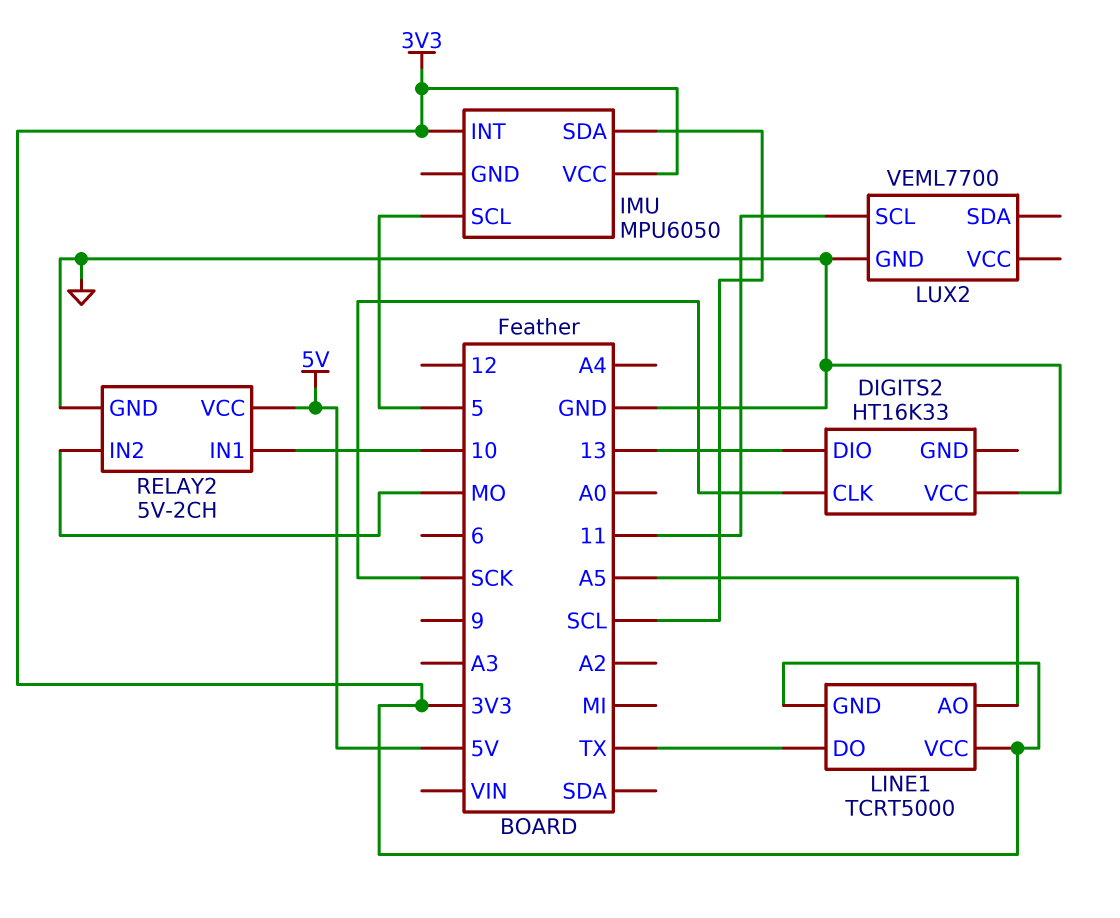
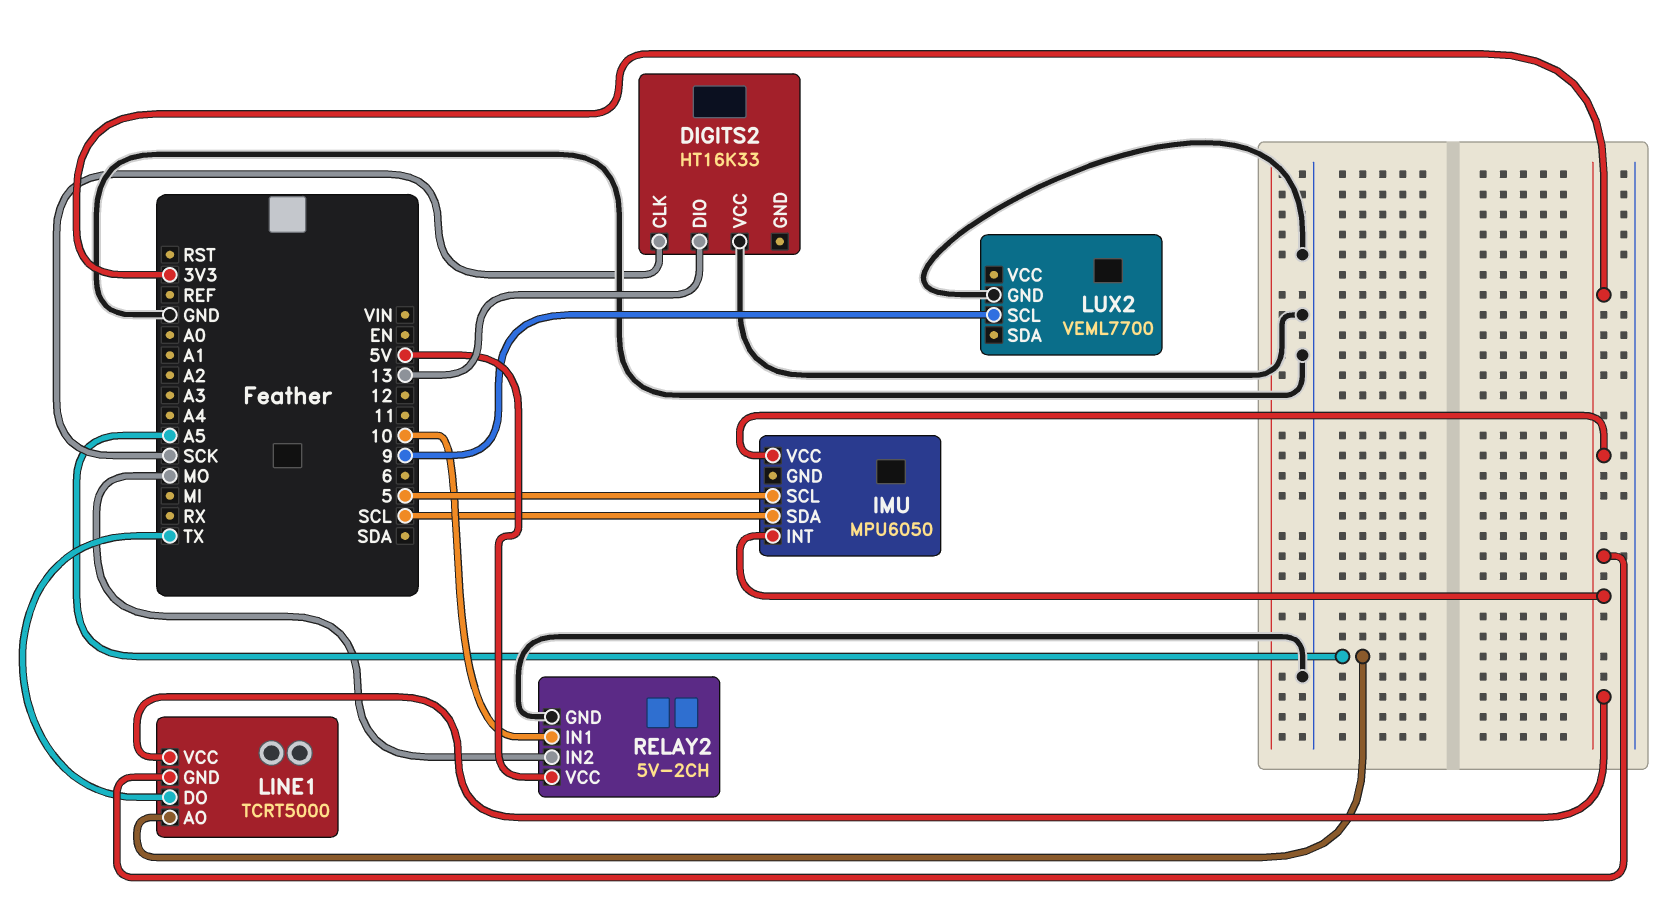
LUX2 pin SCL: 11 -> 9

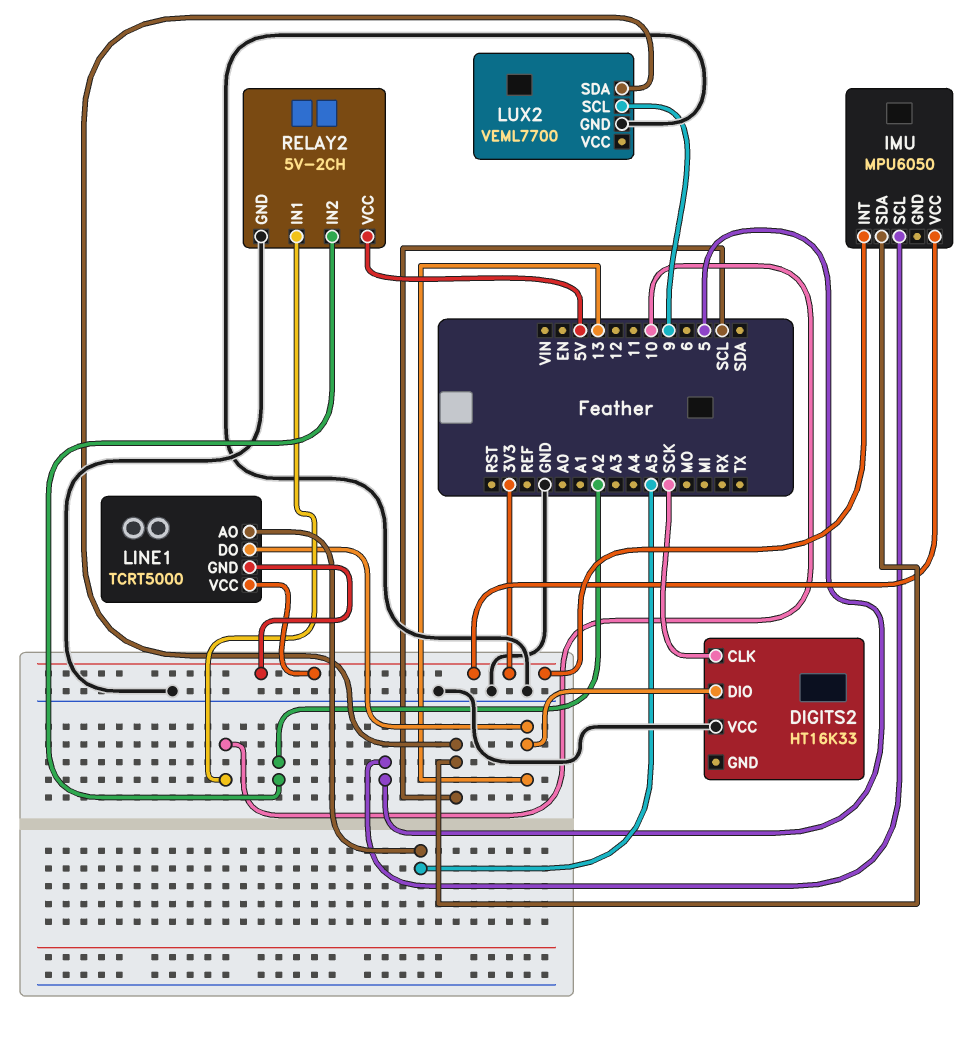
LINE1 pin DO: TX -> 13
LUX2 pin SDA: none -> SCL
RELAY2 pin IN2: MO -> A2

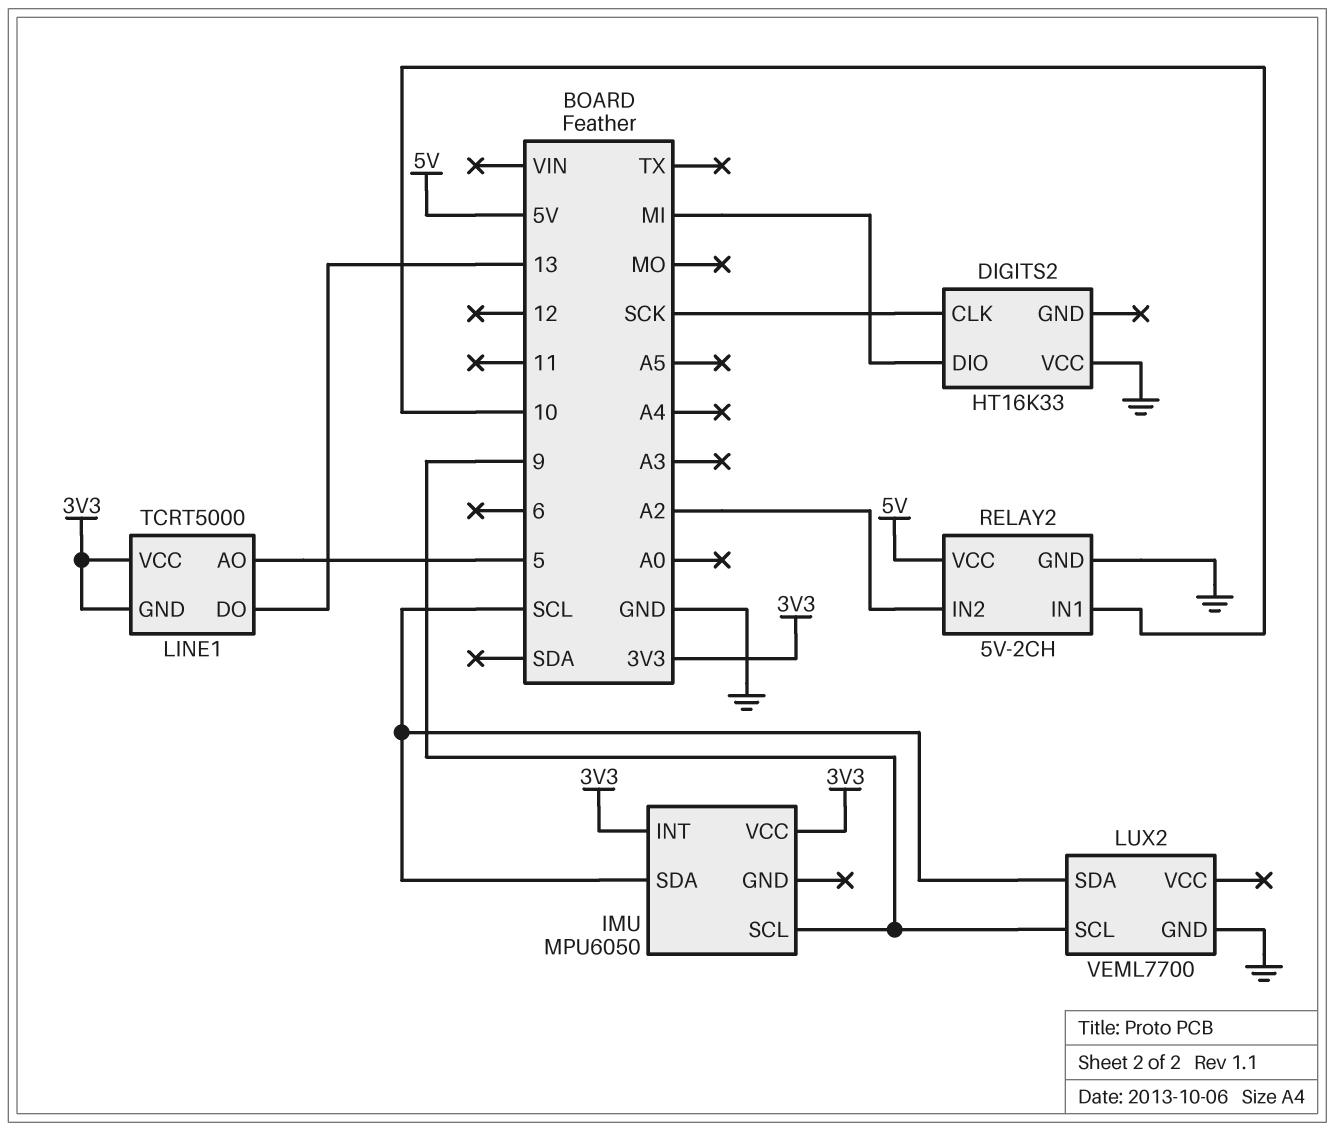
DIGITS2 pin DIO: 13 -> MI
IMU pin SCL: 5 -> 9
LINE1 pin AO: A5 -> 5

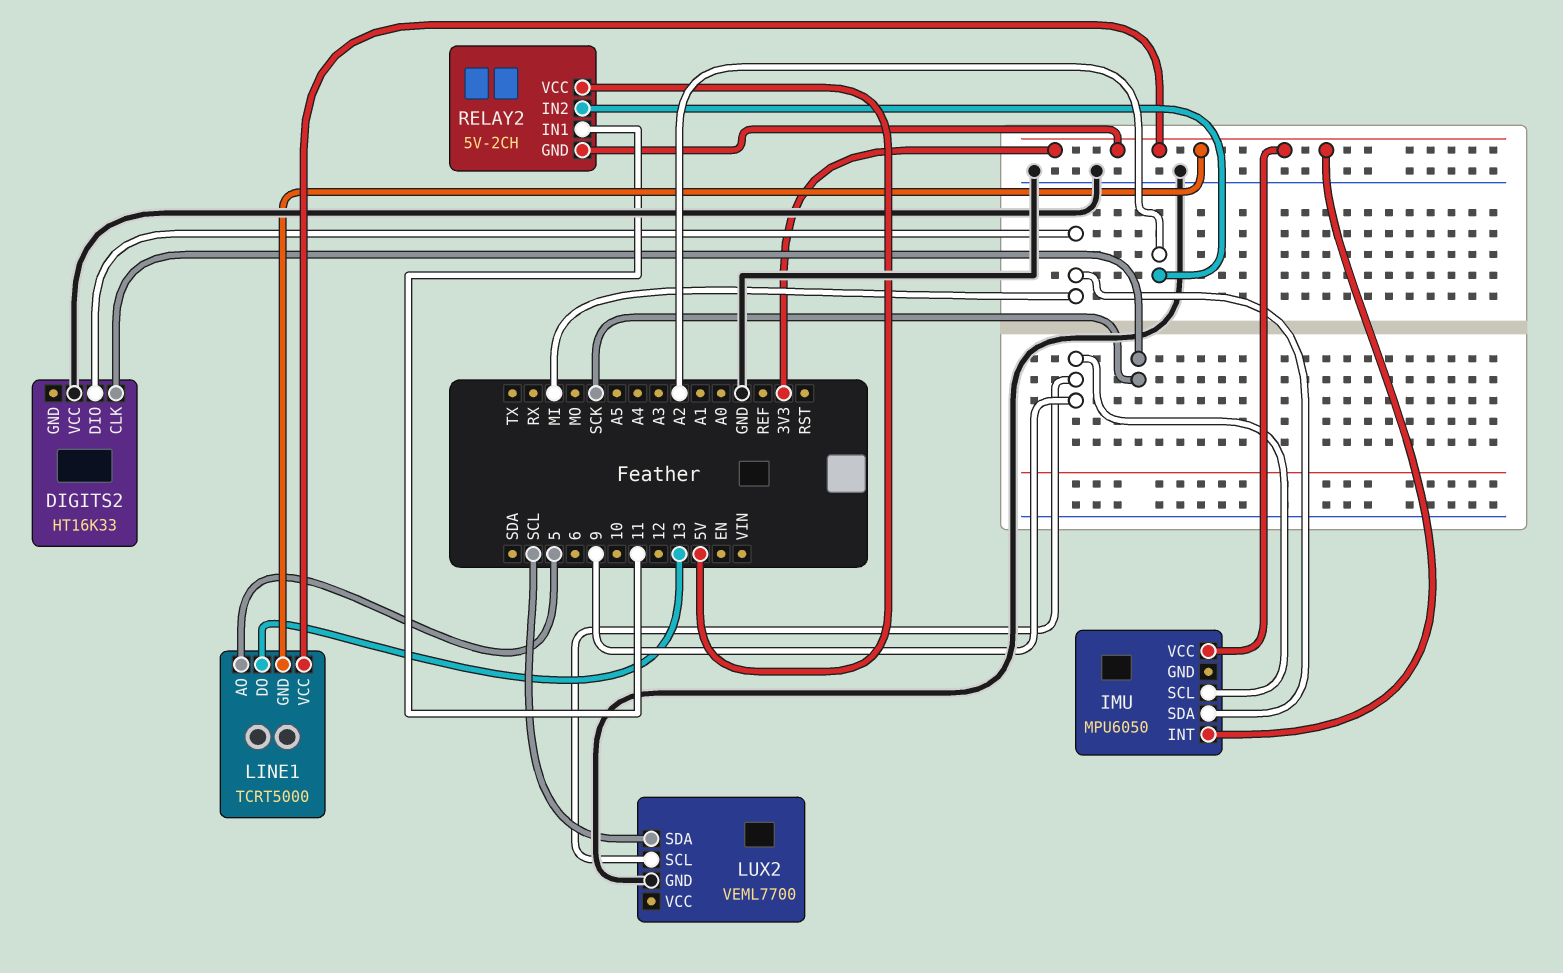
IMU pin SDA: SCL -> MI
RELAY2 pin GND: GND -> 3V3
RELAY2 pin IN1: 10 -> 11

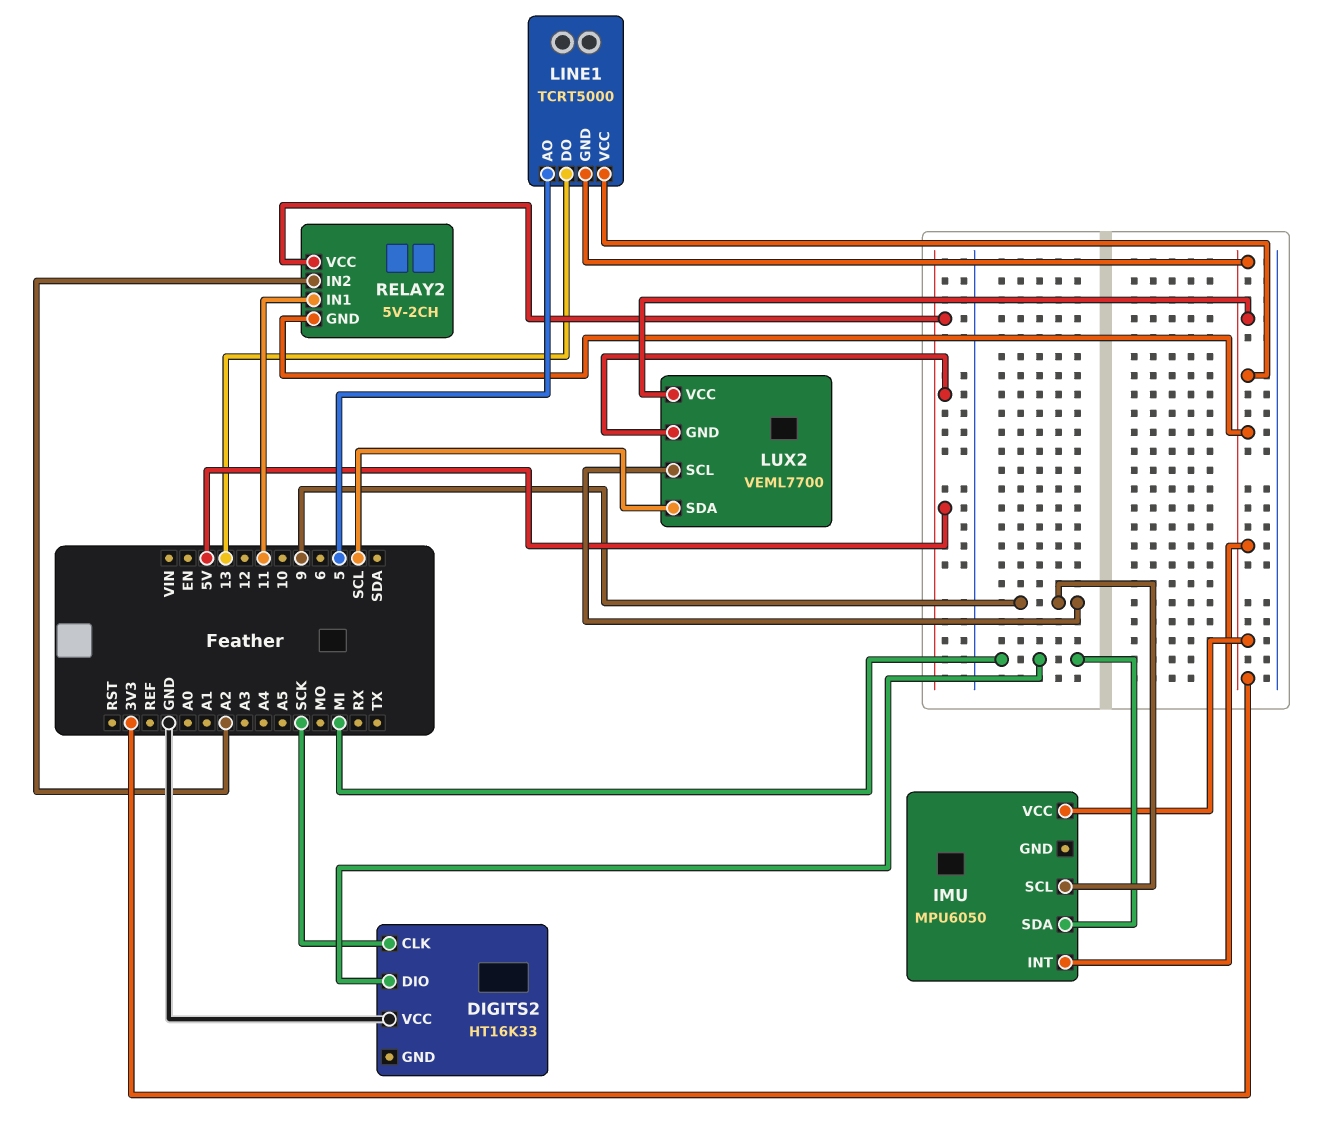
LUX2 pin GND: GND -> 5V
LUX2 pin VCC: none -> 3V3

